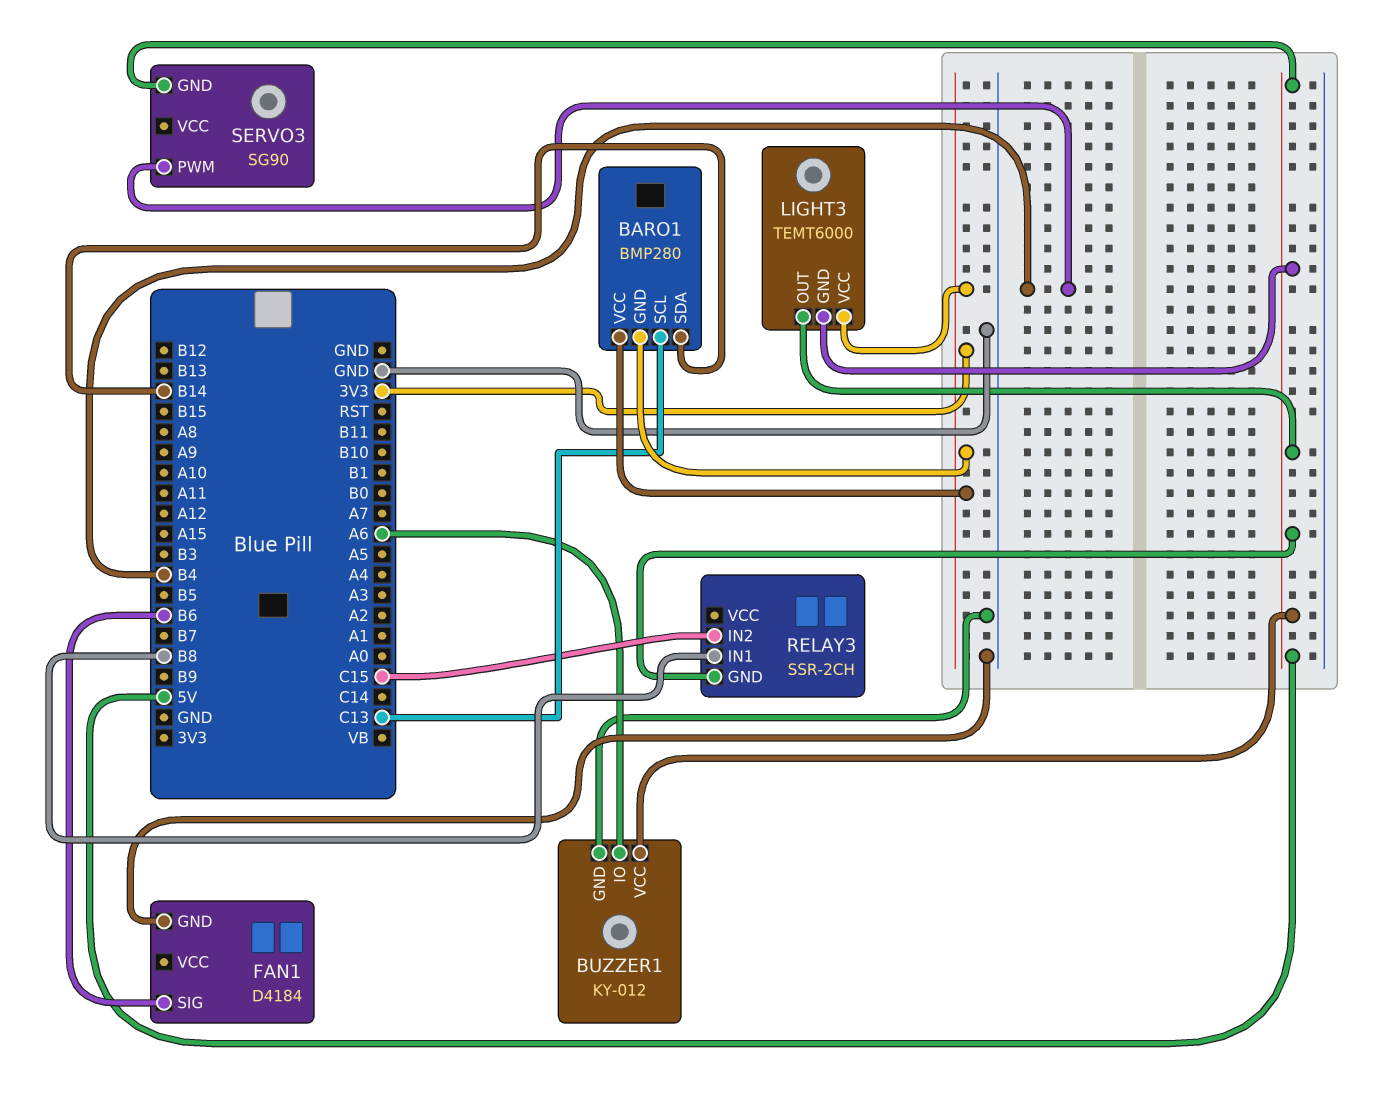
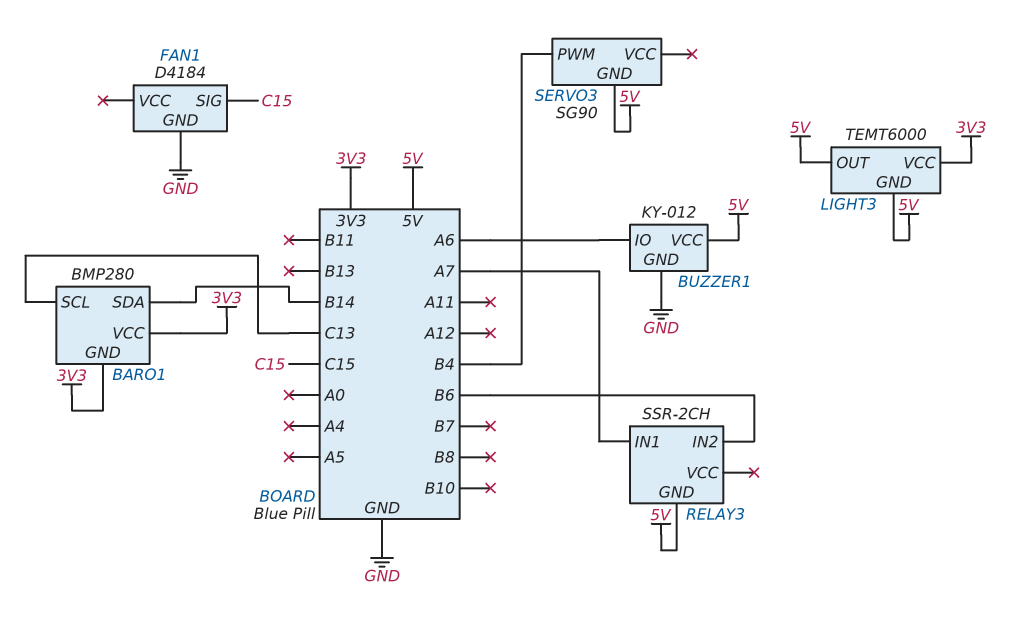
FAN1 pin SIG: B6 -> C15
RELAY3 pin IN1: B8 -> A7
RELAY3 pin IN2: C15 -> B6

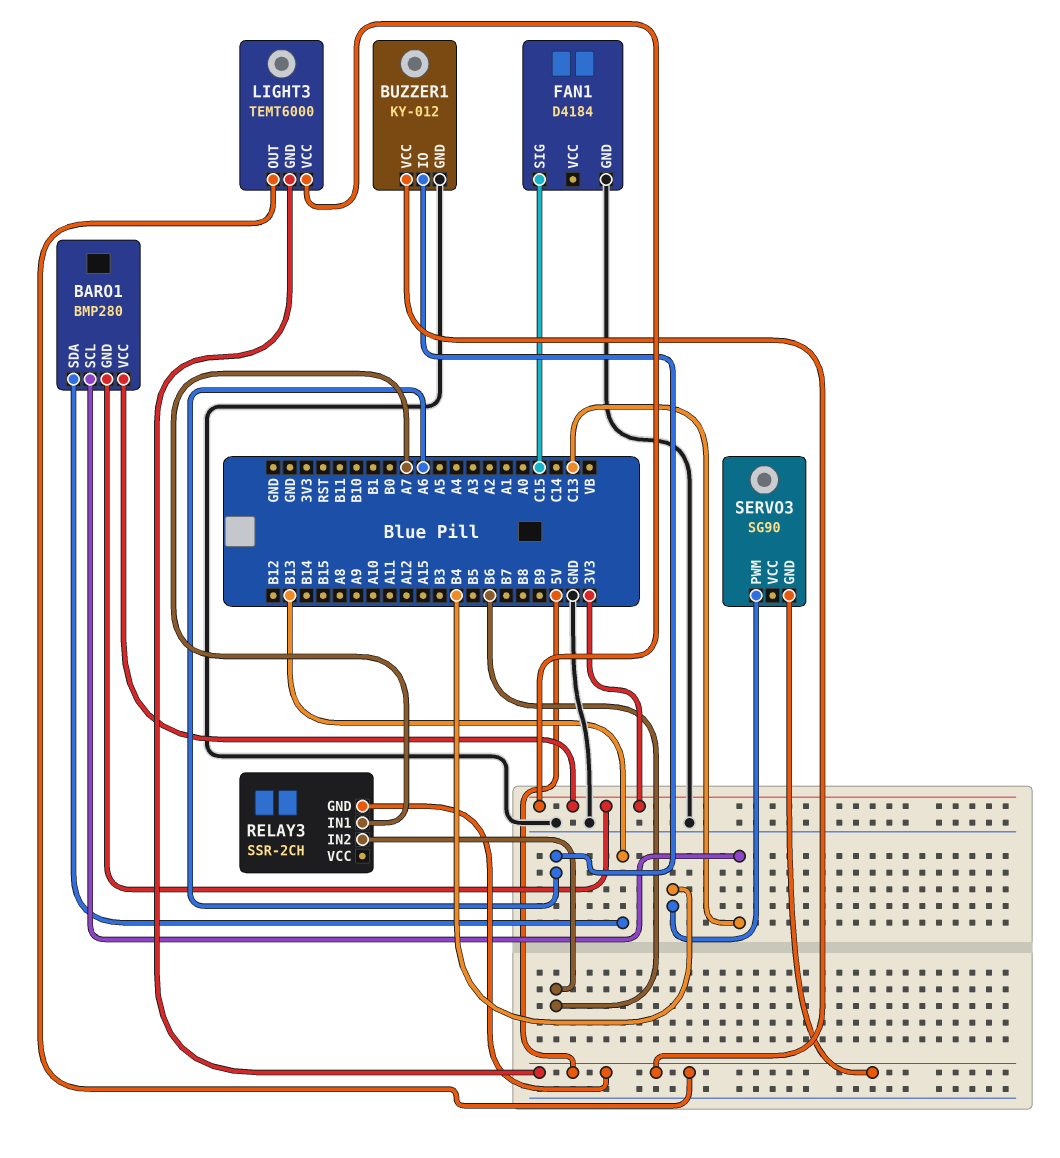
BARO1 pin SDA: B14 -> B13

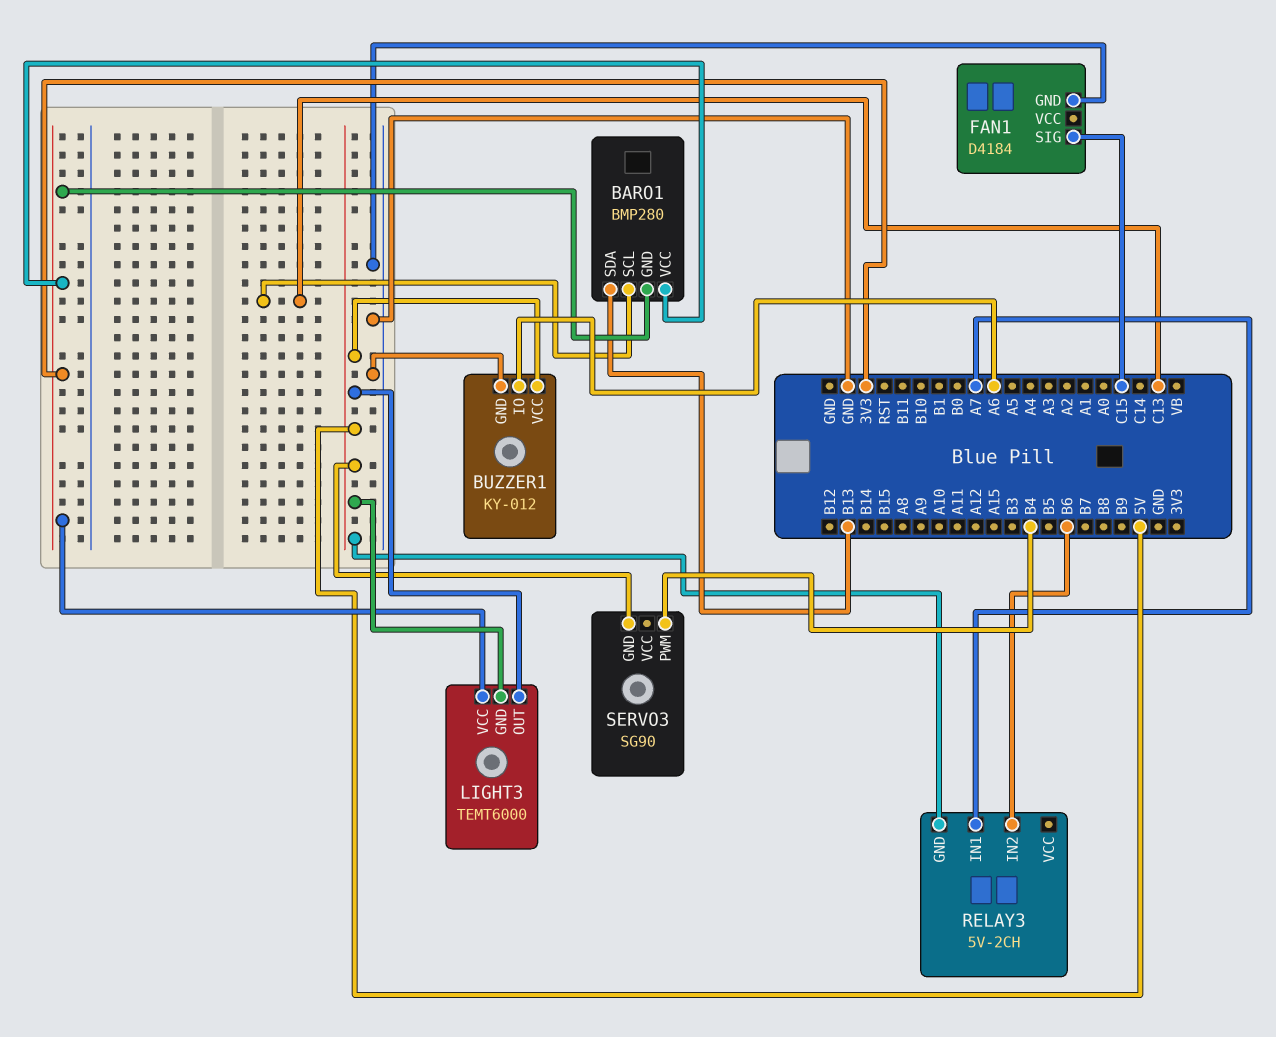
RELAY3: SSR-2CH -> 5V-2CH

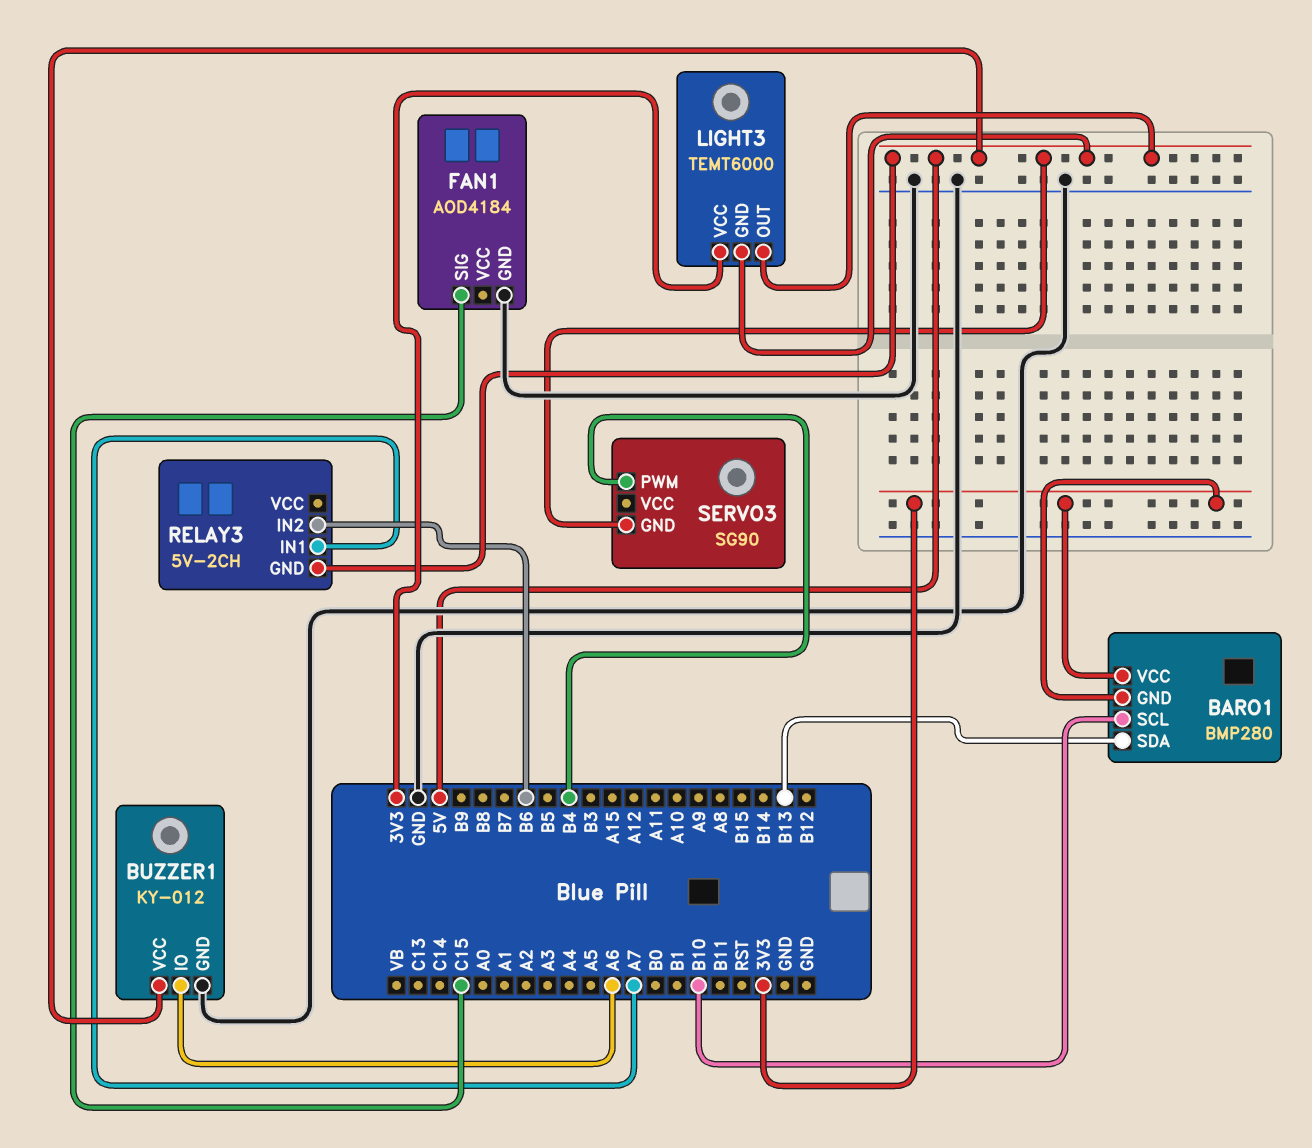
BARO1 pin SCL: C13 -> B10
FAN1: D4184 -> AOD4184

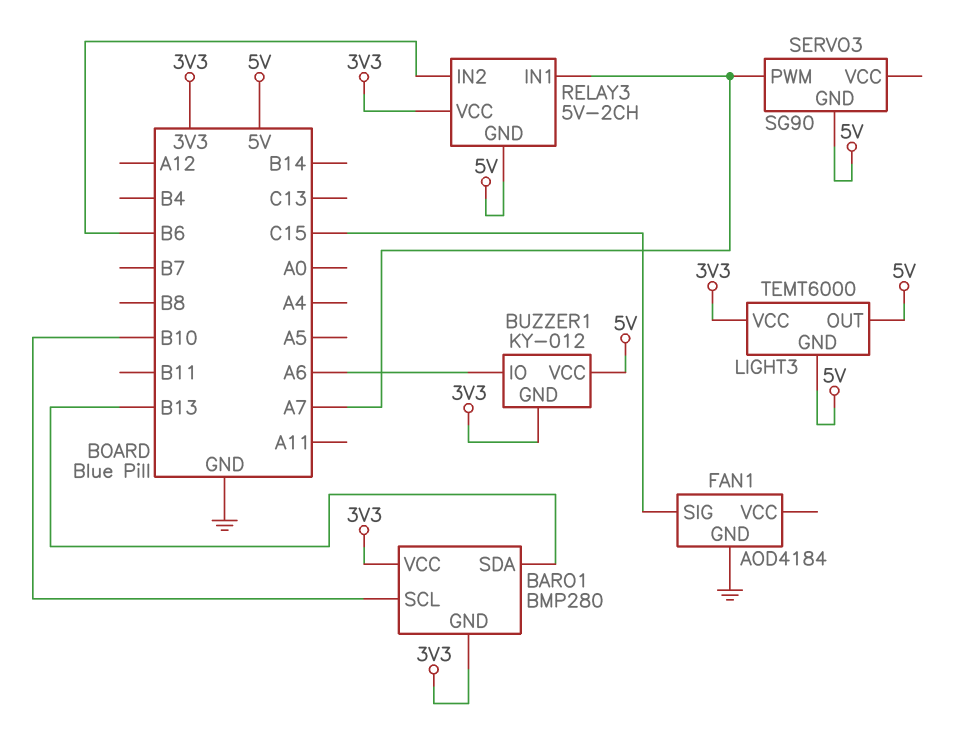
BUZZER1 pin GND: GND -> 3V3
RELAY3 pin VCC: none -> 3V3
SERVO3 pin PWM: B4 -> A7

